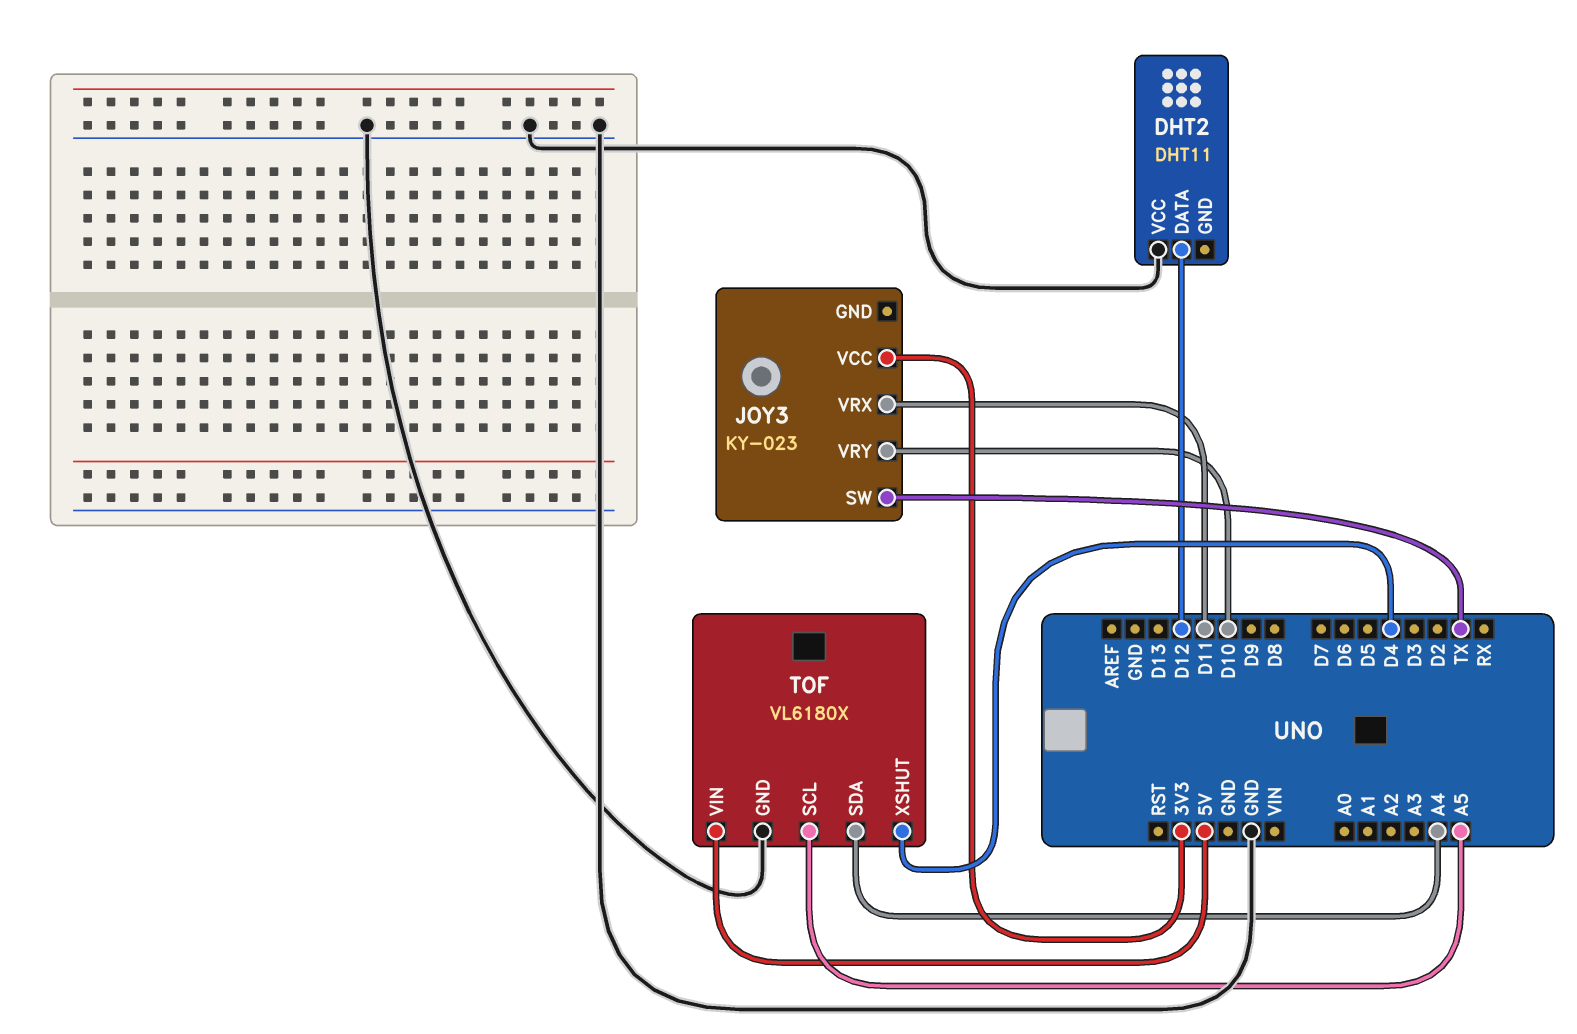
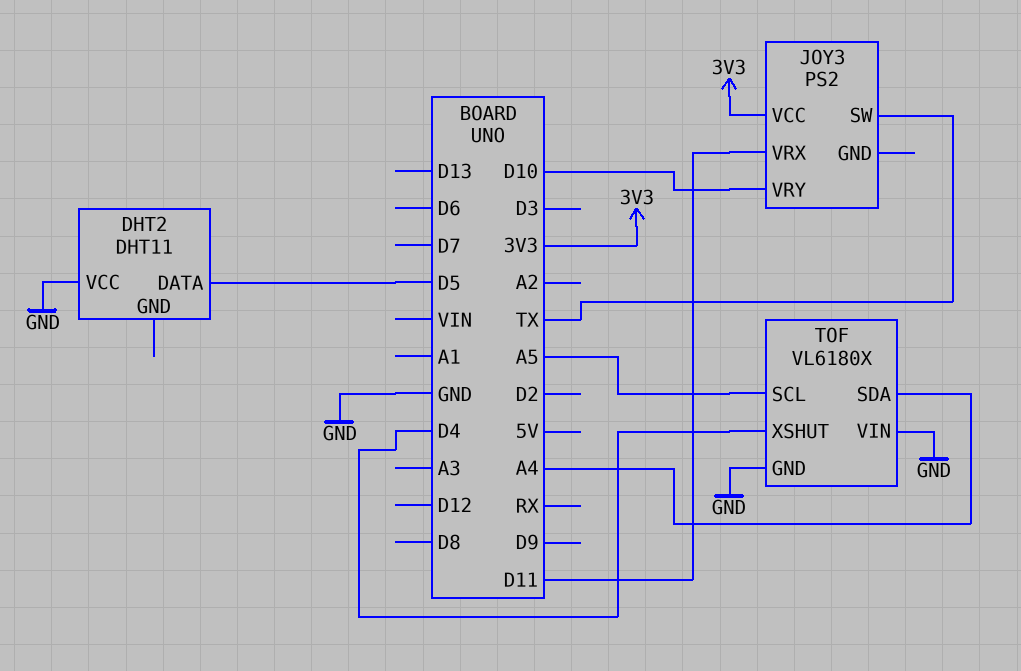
DHT2 pin DATA: D12 -> D5
JOY3: KY-023 -> PS2
TOF pin VIN: 5V -> GND

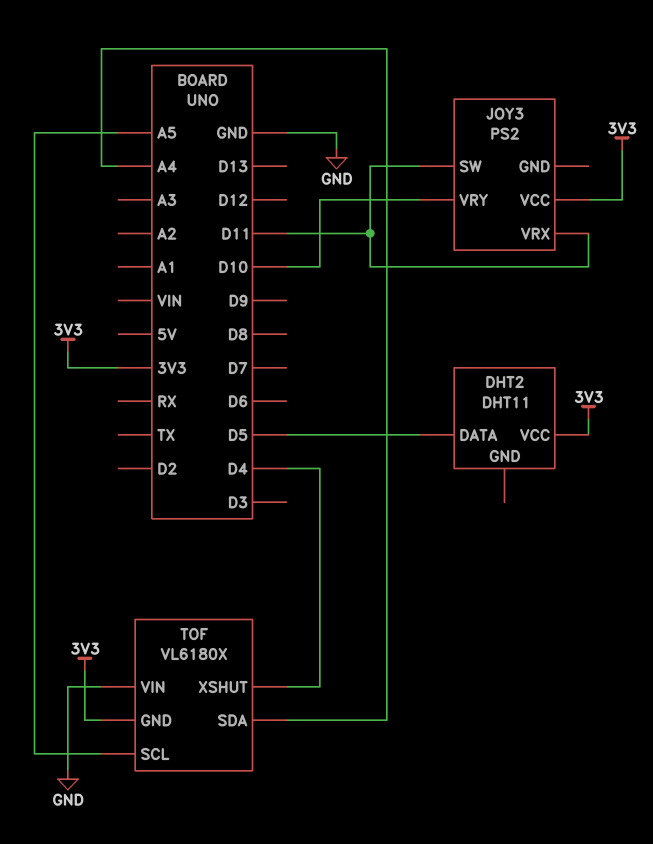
DHT2 pin VCC: GND -> 3V3
JOY3 pin SW: TX -> D11
TOF pin GND: GND -> 3V3

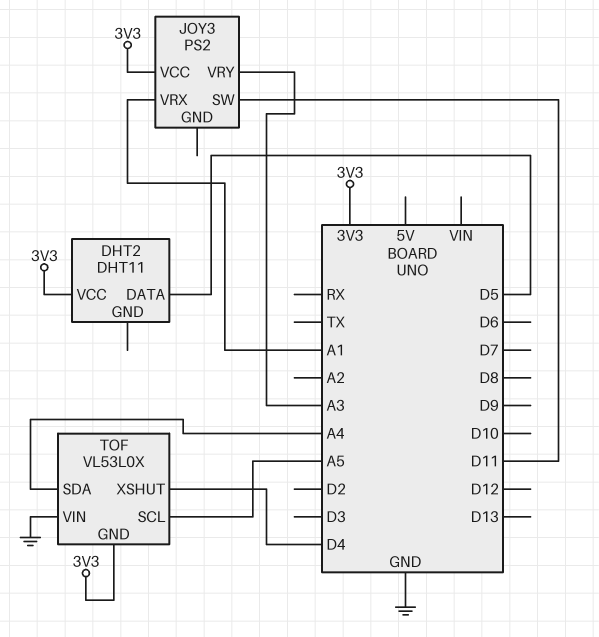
JOY3 pin VRX: D11 -> A1
JOY3 pin VRY: D10 -> A3
TOF: VL6180X -> VL53L0X

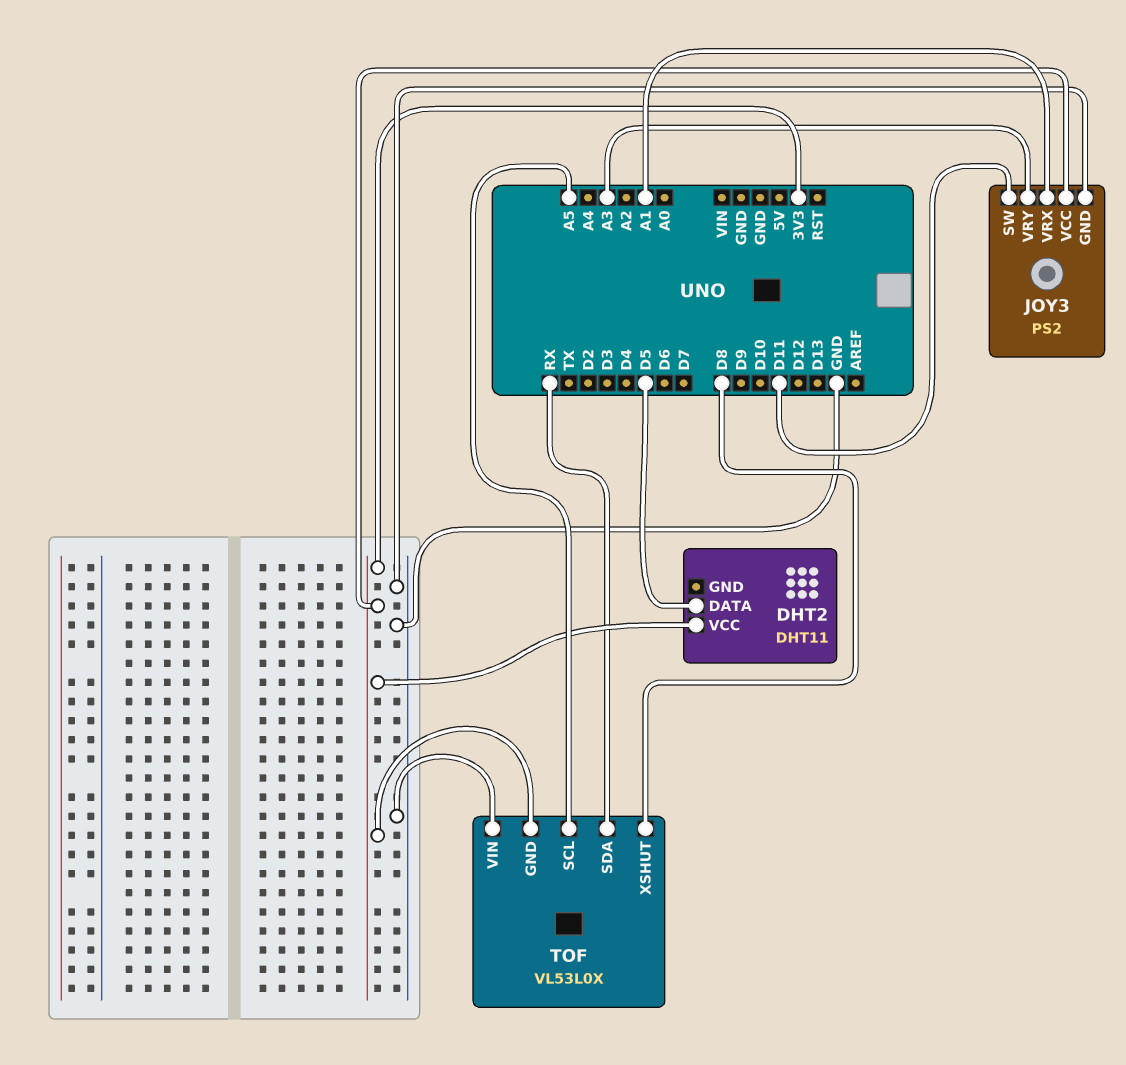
JOY3 pin GND: none -> GND
TOF pin SDA: A4 -> RX
TOF pin XSHUT: D4 -> D8

